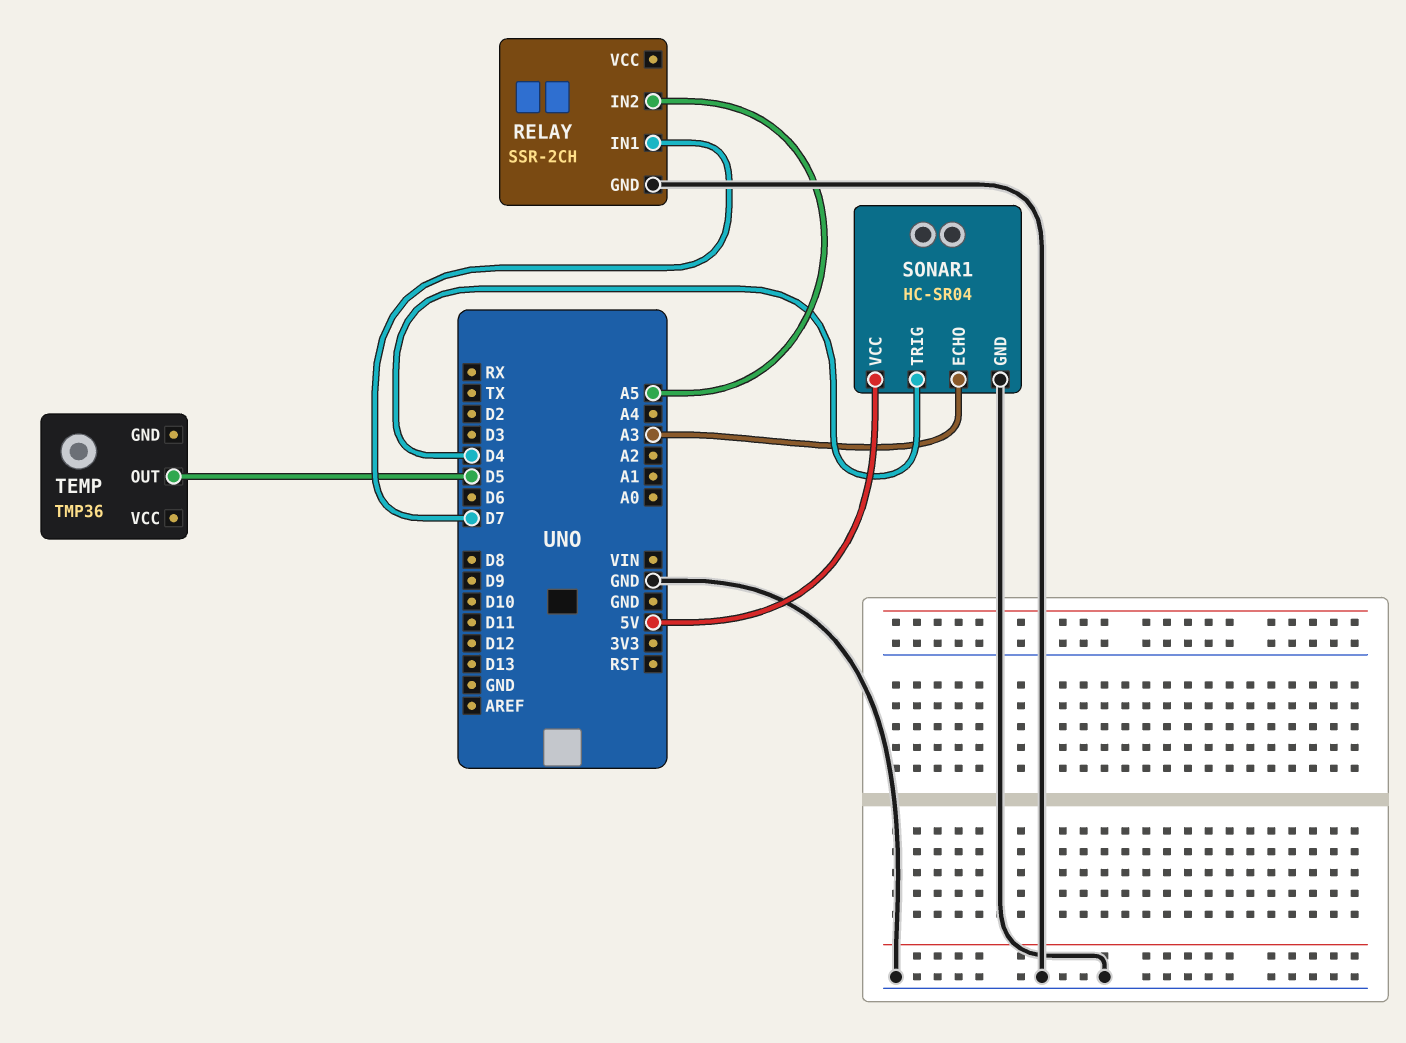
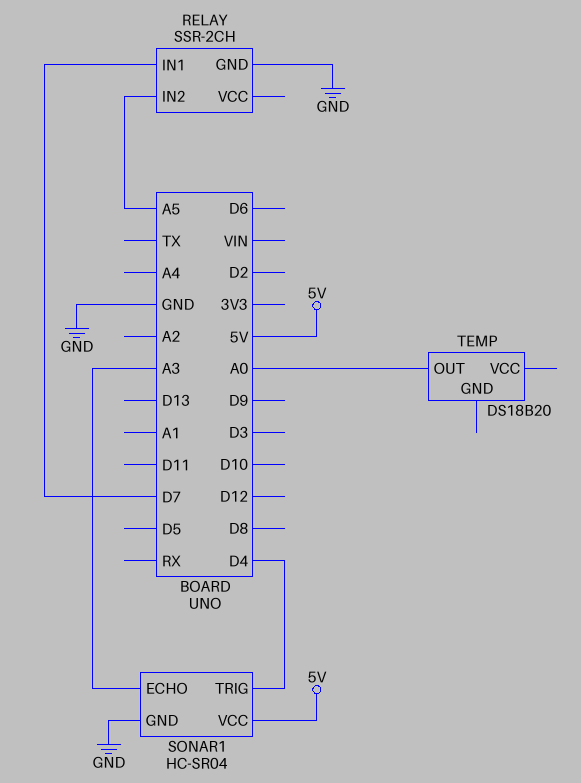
TEMP: TMP36 -> DS18B20
TEMP pin OUT: D5 -> A0

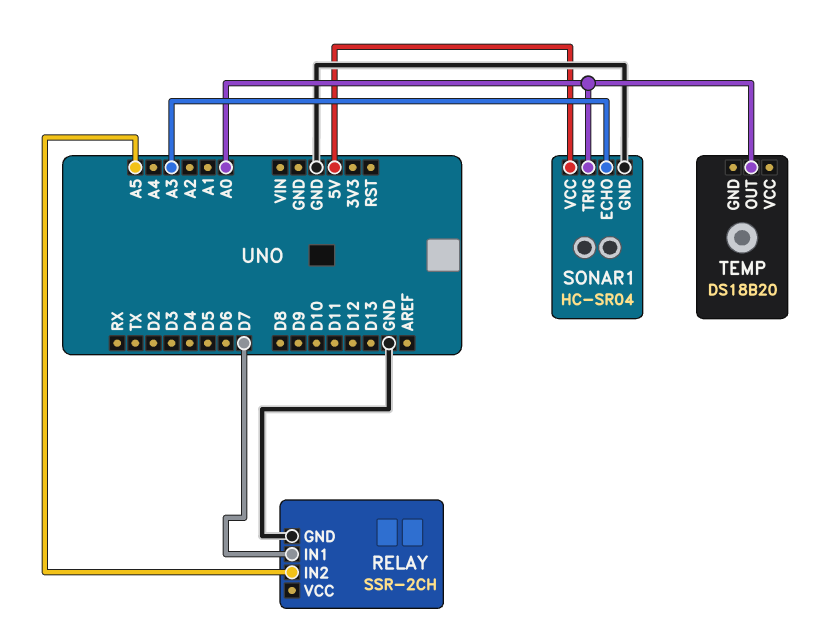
SONAR1 pin TRIG: D4 -> A0

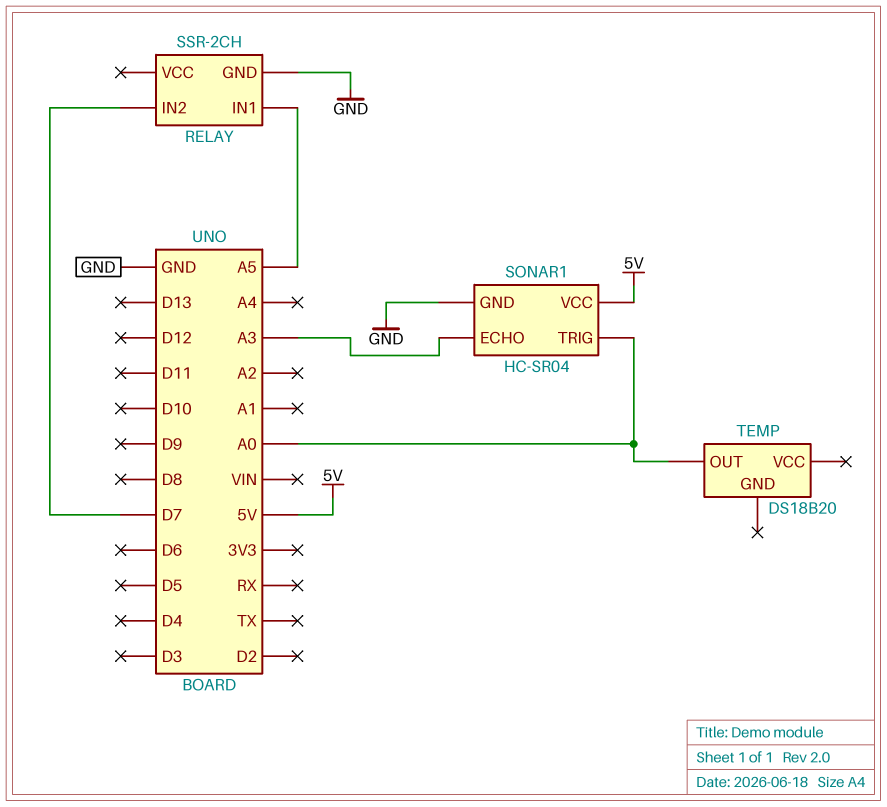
RELAY pin IN1: D7 -> A5
RELAY pin IN2: A5 -> D7

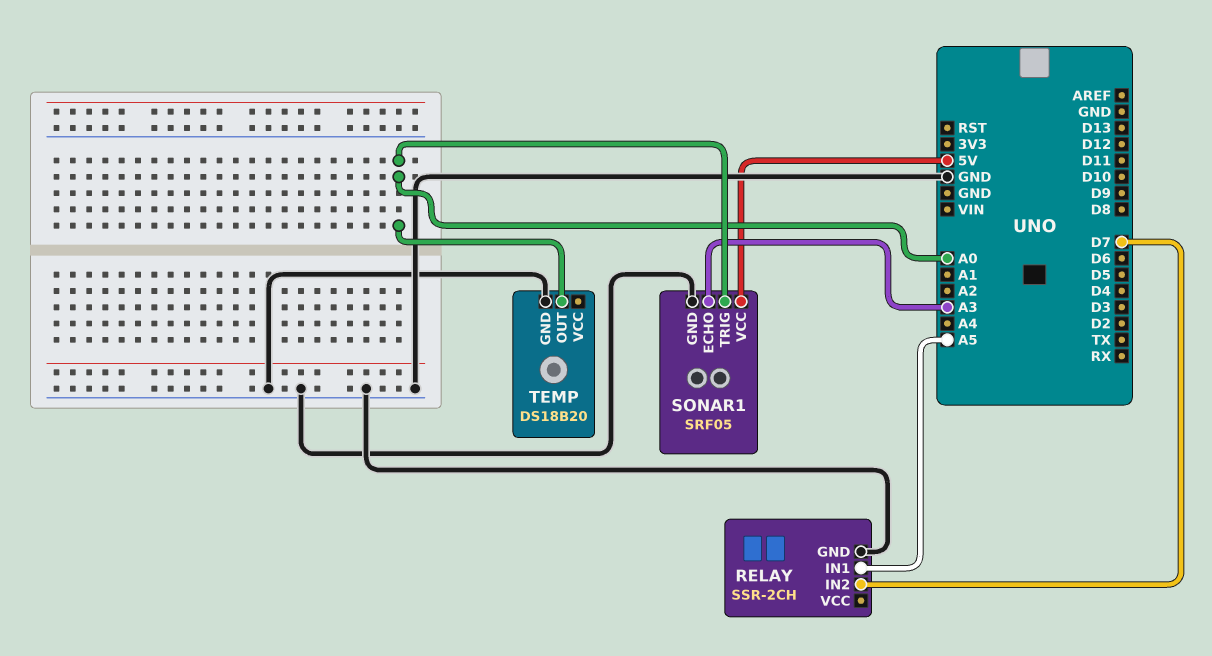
SONAR1: HC-SR04 -> SRF05
TEMP pin GND: none -> GND

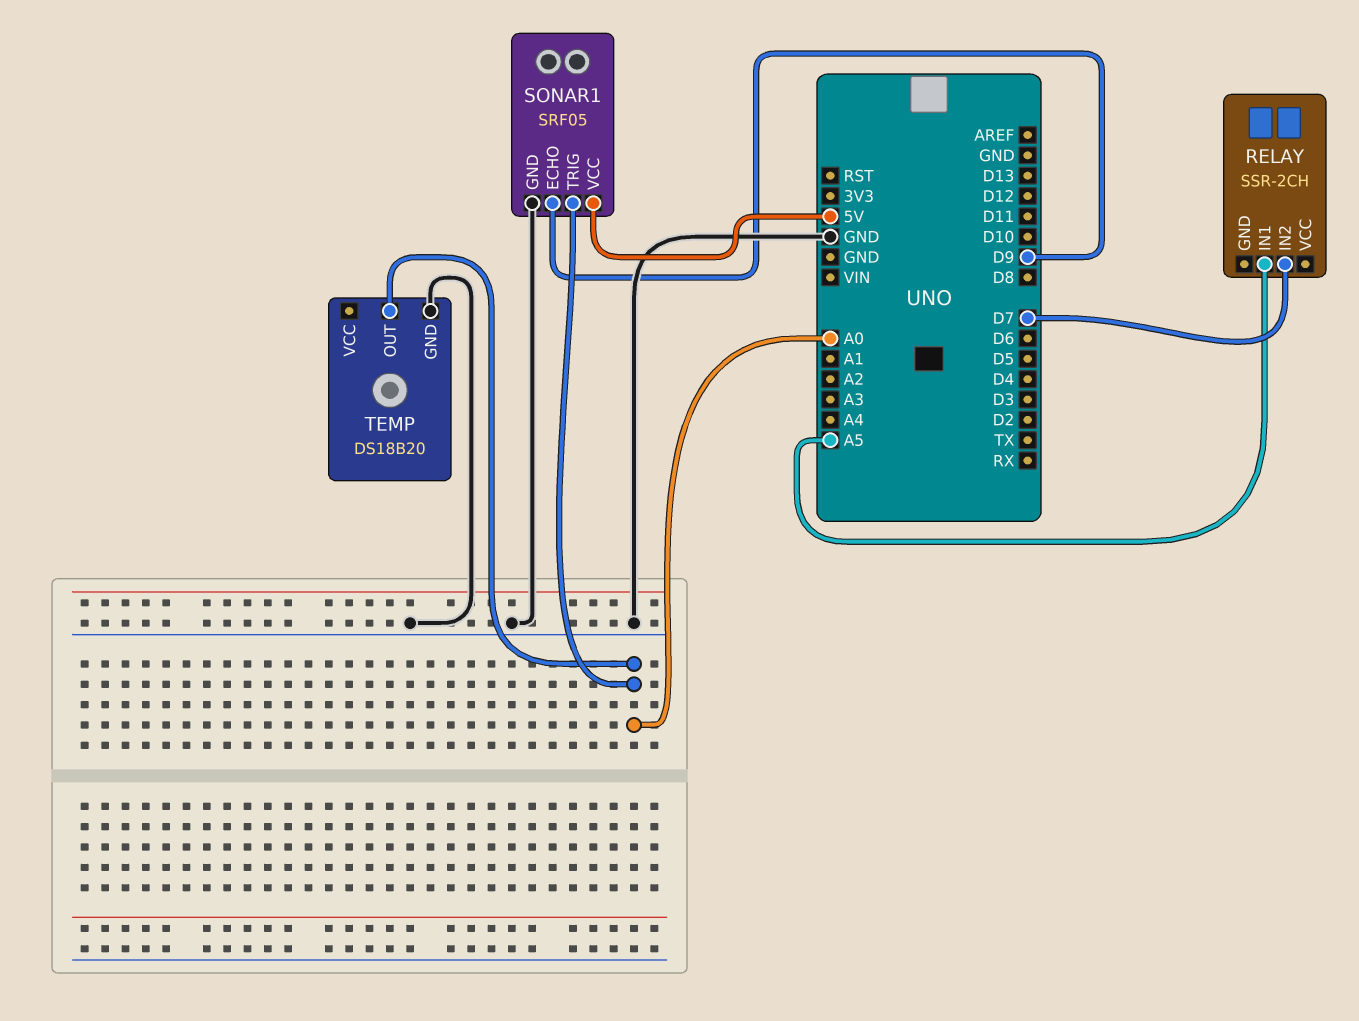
RELAY pin GND: GND -> none
SONAR1 pin ECHO: A3 -> D9

